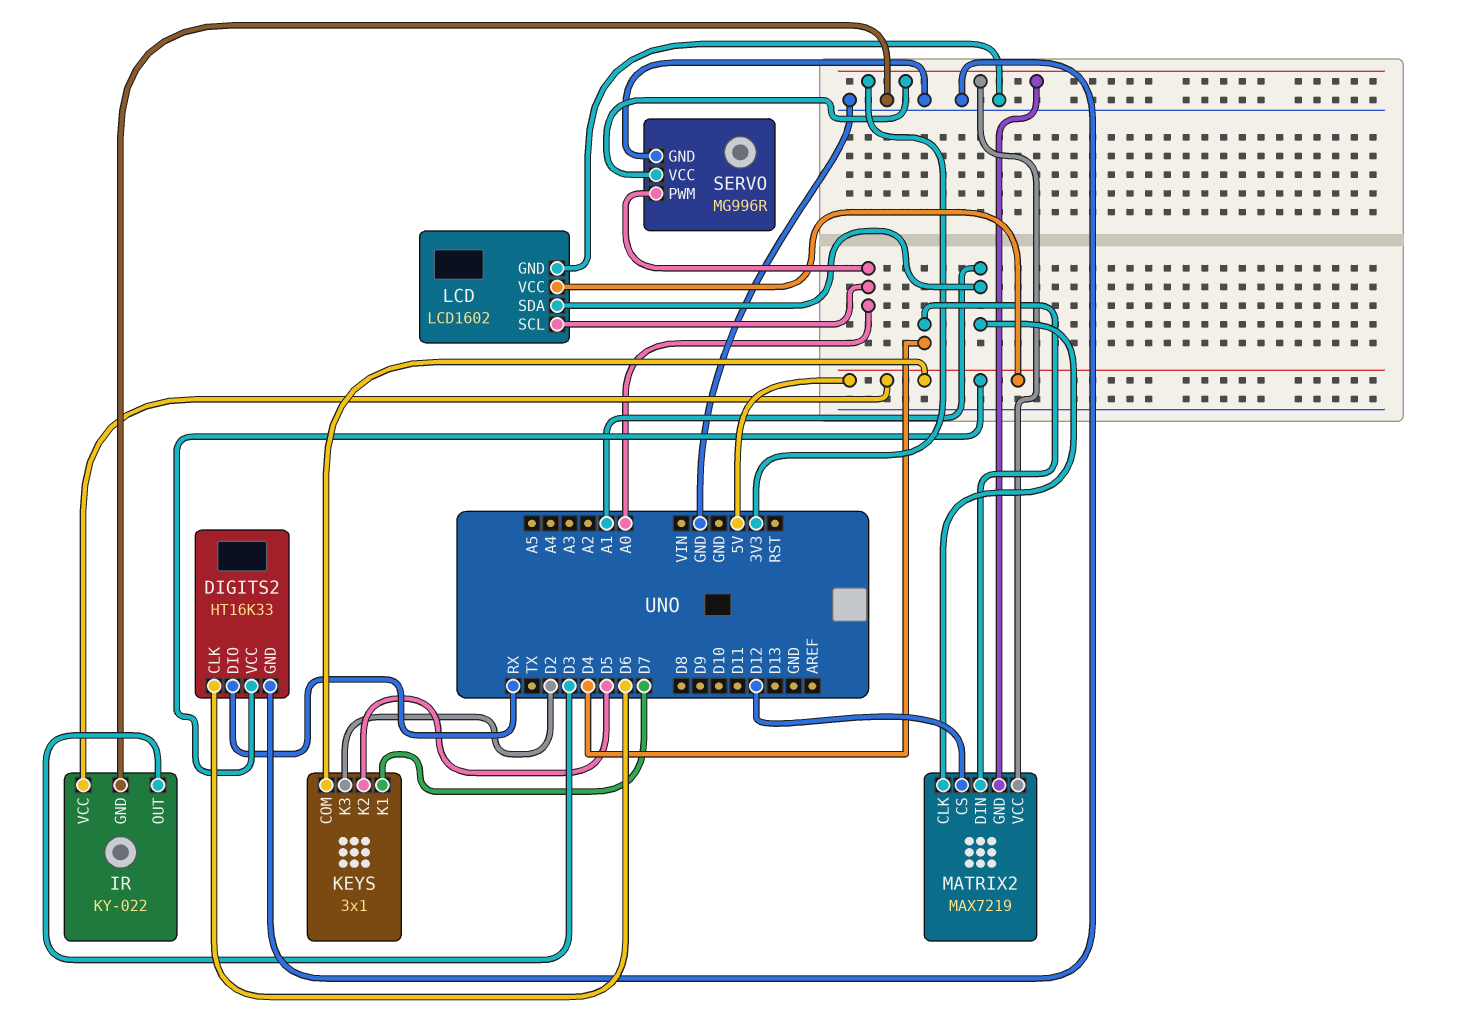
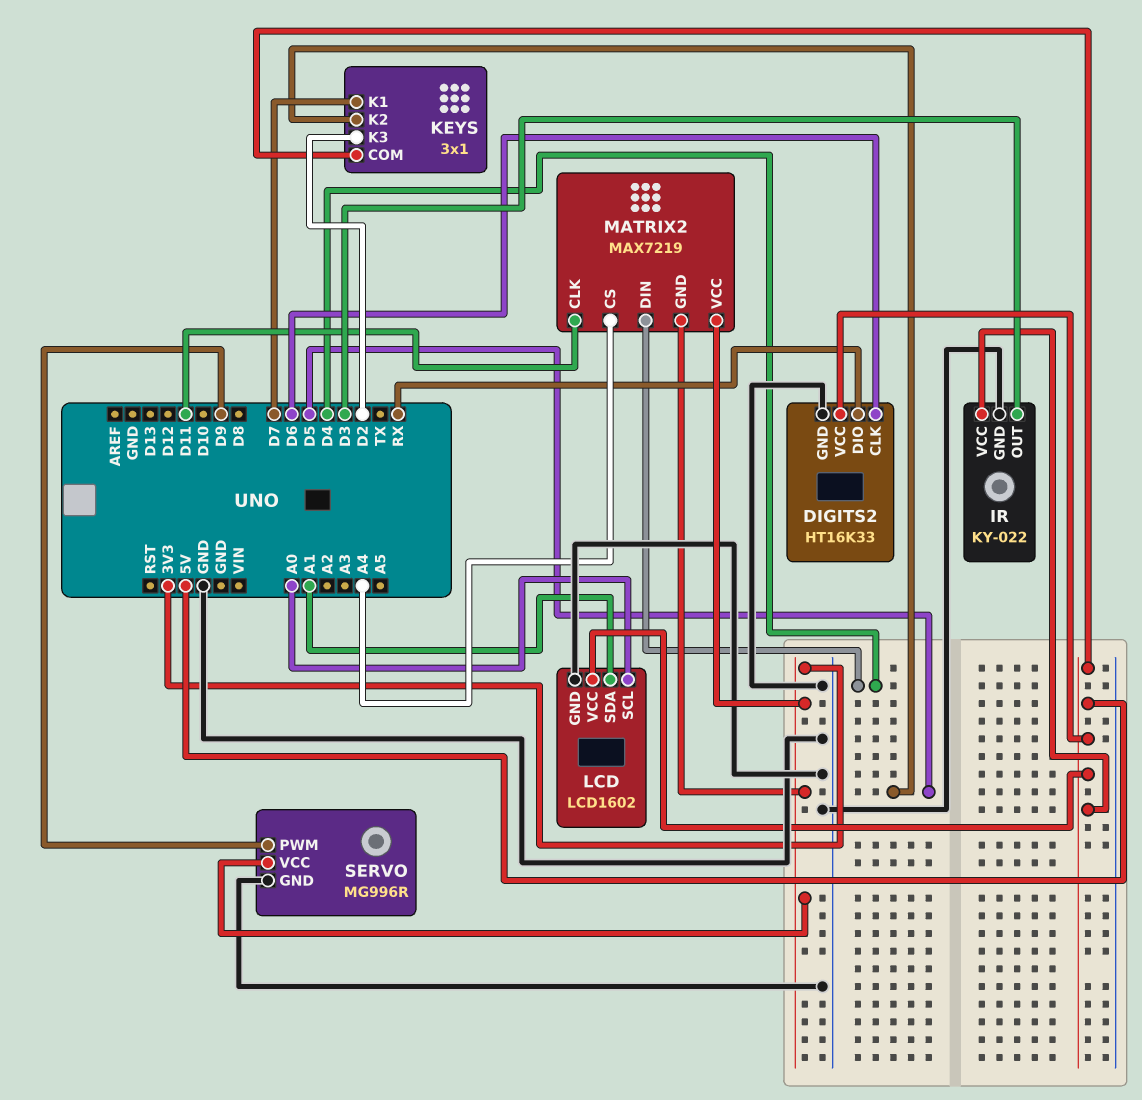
MATRIX2 pin CLK: A1 -> D11
MATRIX2 pin CS: D12 -> A4
SERVO pin PWM: A0 -> D9

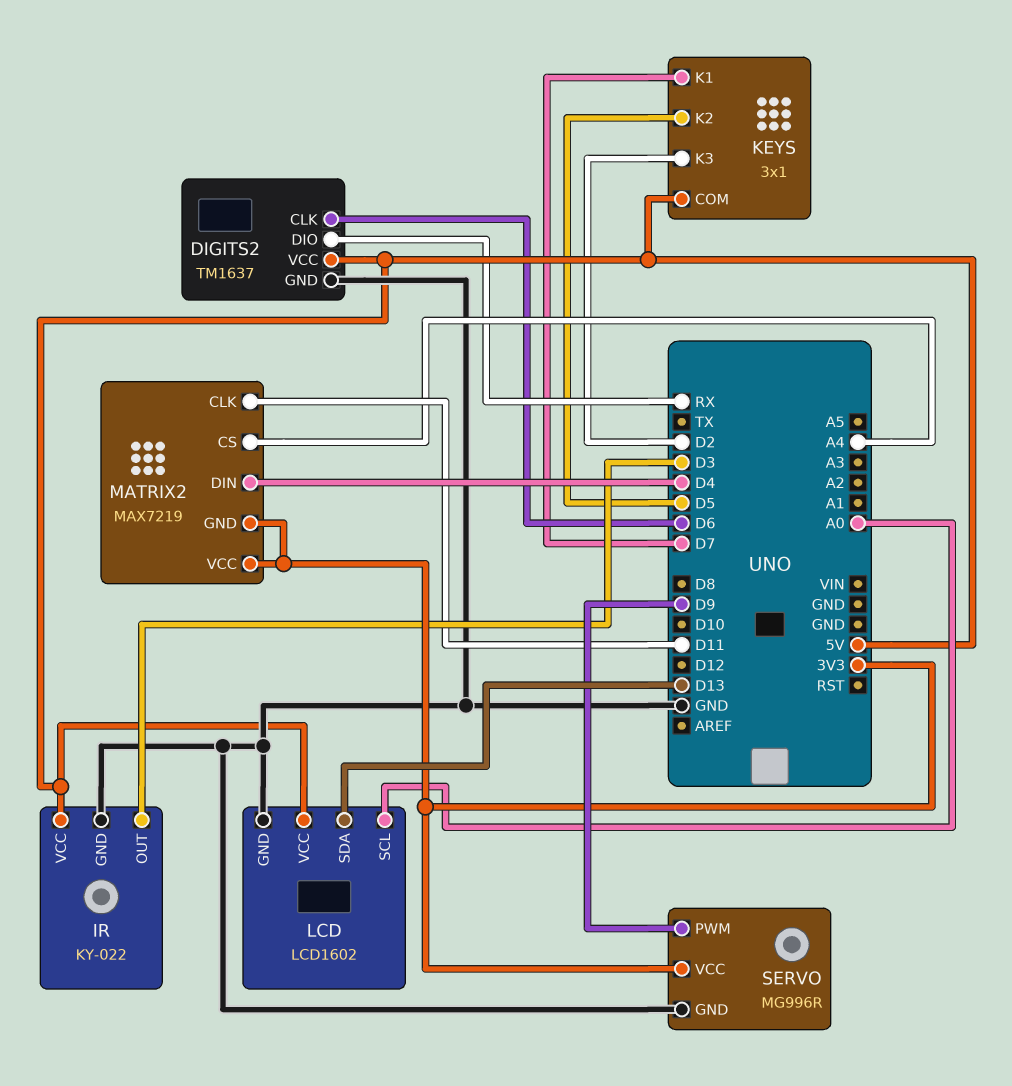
DIGITS2: HT16K33 -> TM1637
LCD pin SDA: A1 -> D13

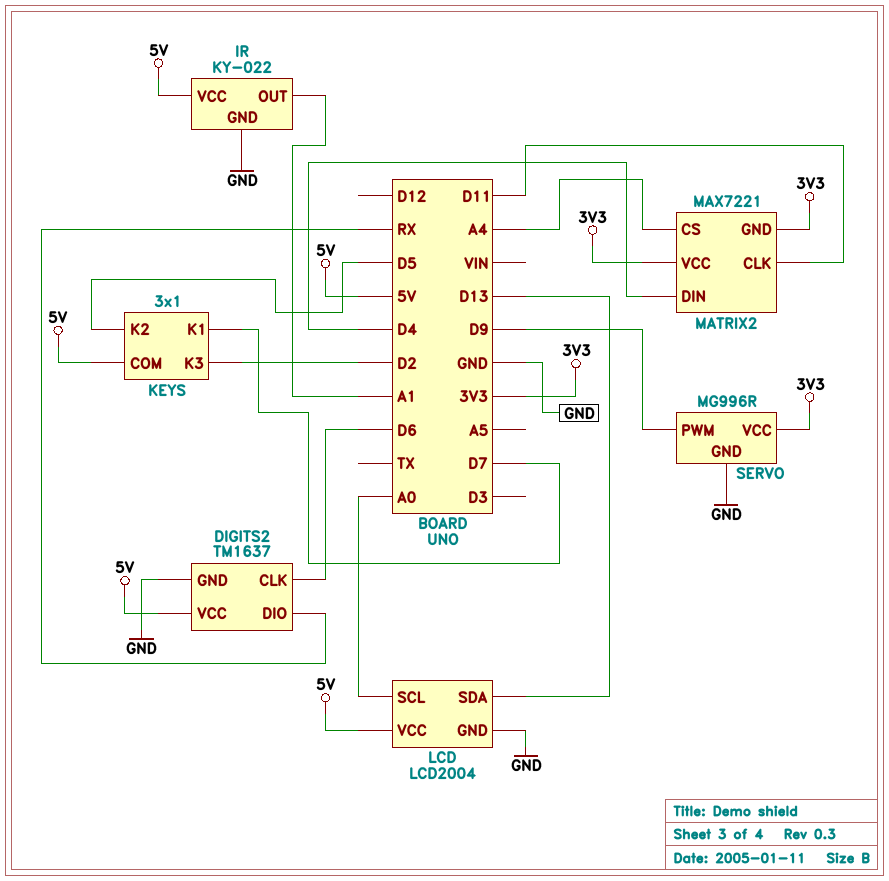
IR pin OUT: D3 -> A1
LCD: LCD1602 -> LCD2004
MATRIX2: MAX7219 -> MAX7221

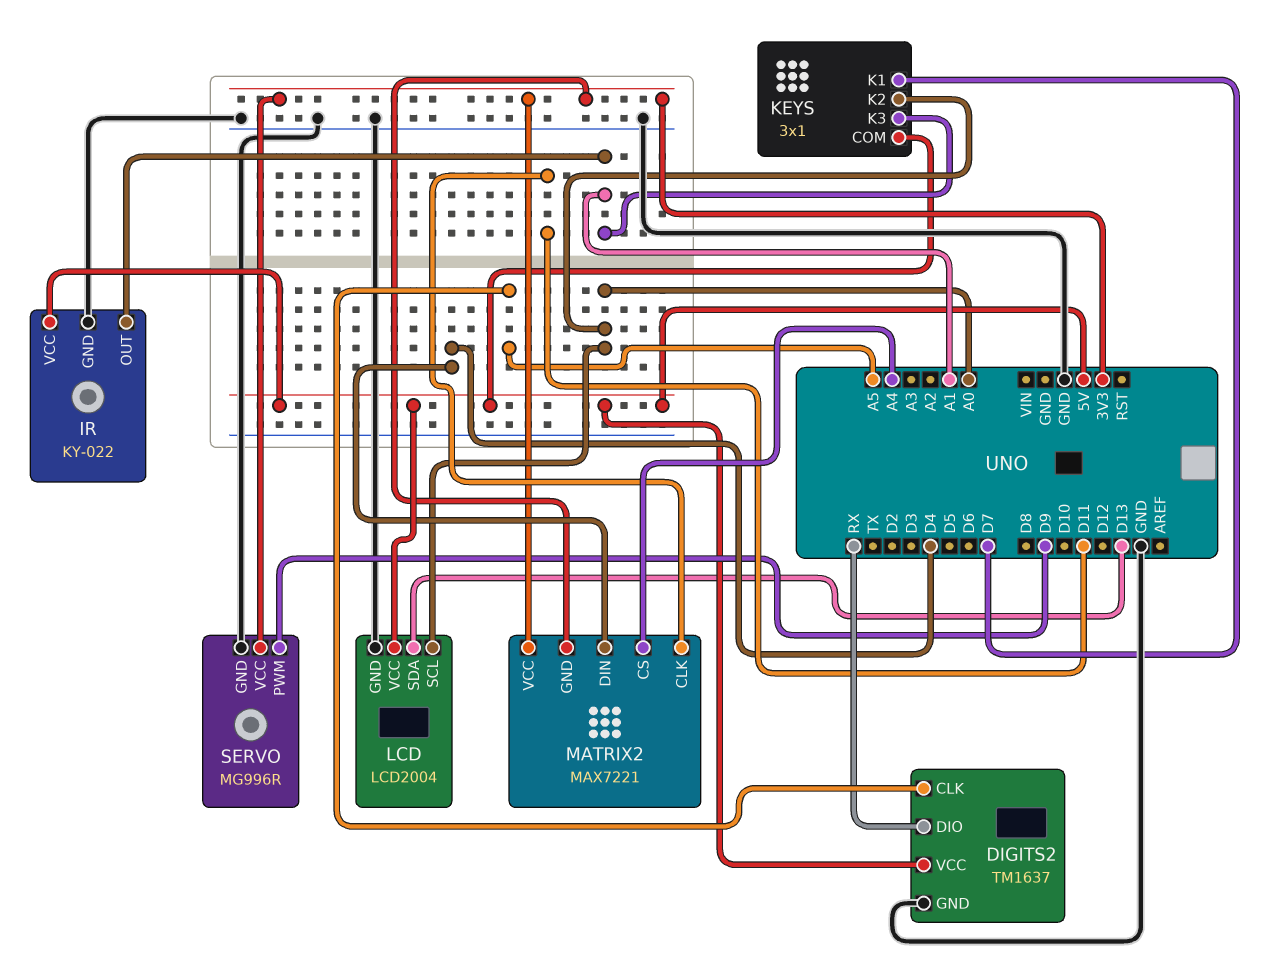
DIGITS2 pin CLK: D6 -> A5
KEYS pin K2: D5 -> A0
KEYS pin K3: D2 -> A1

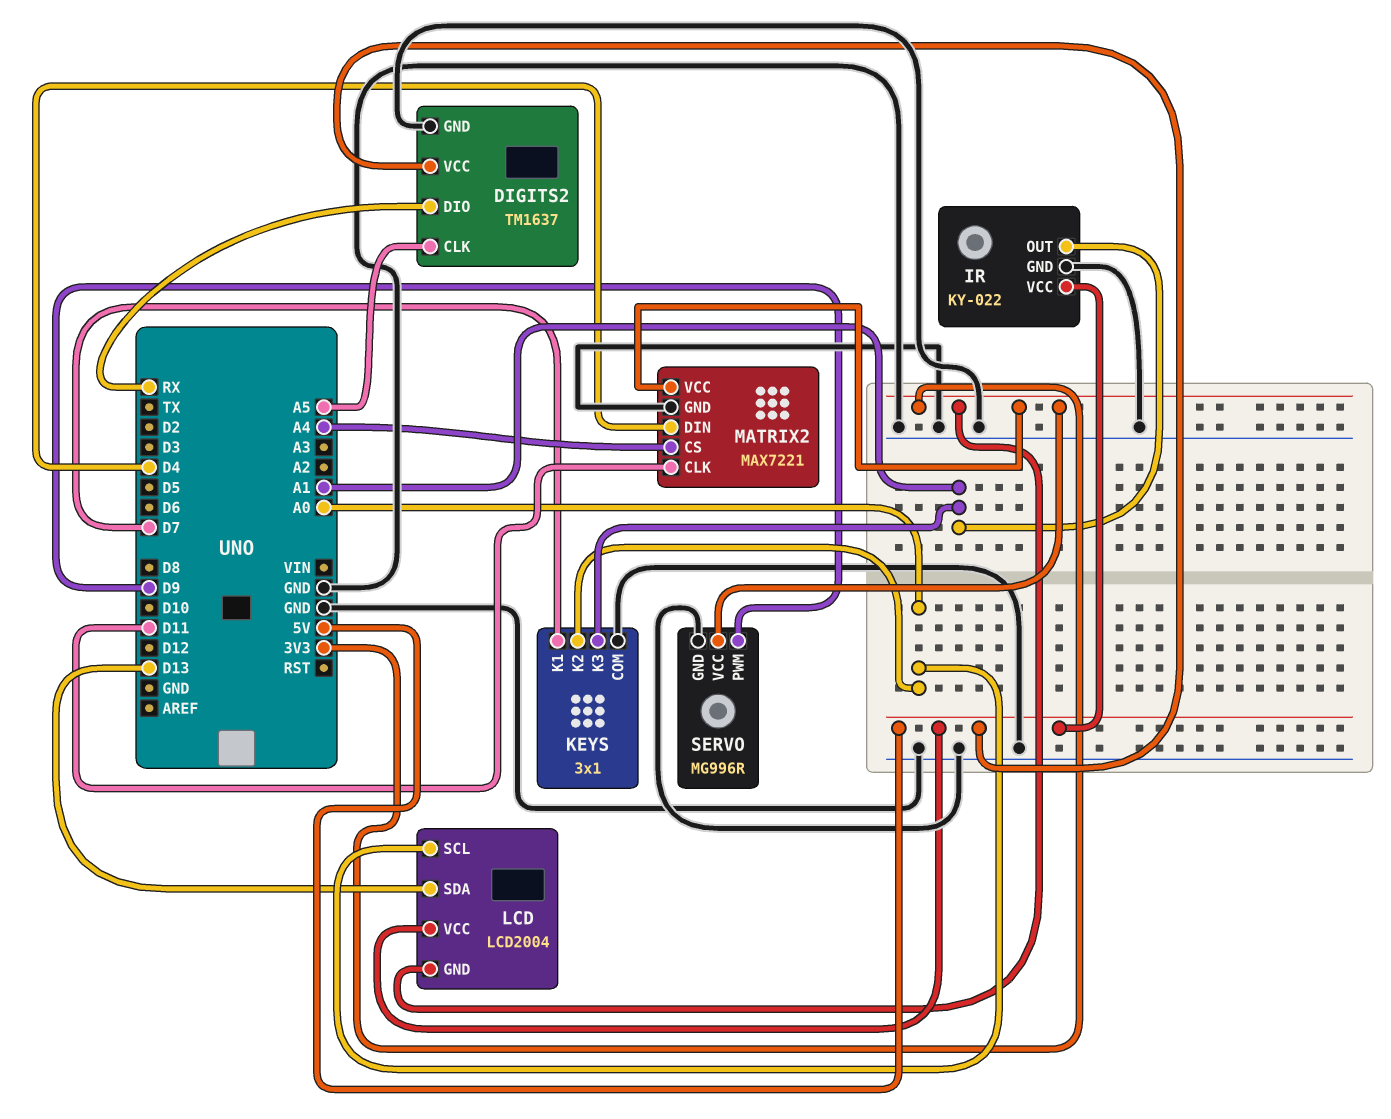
KEYS pin COM: 5V -> GND
LCD pin GND: GND -> 3V3
MATRIX2 pin GND: 3V3 -> GND

